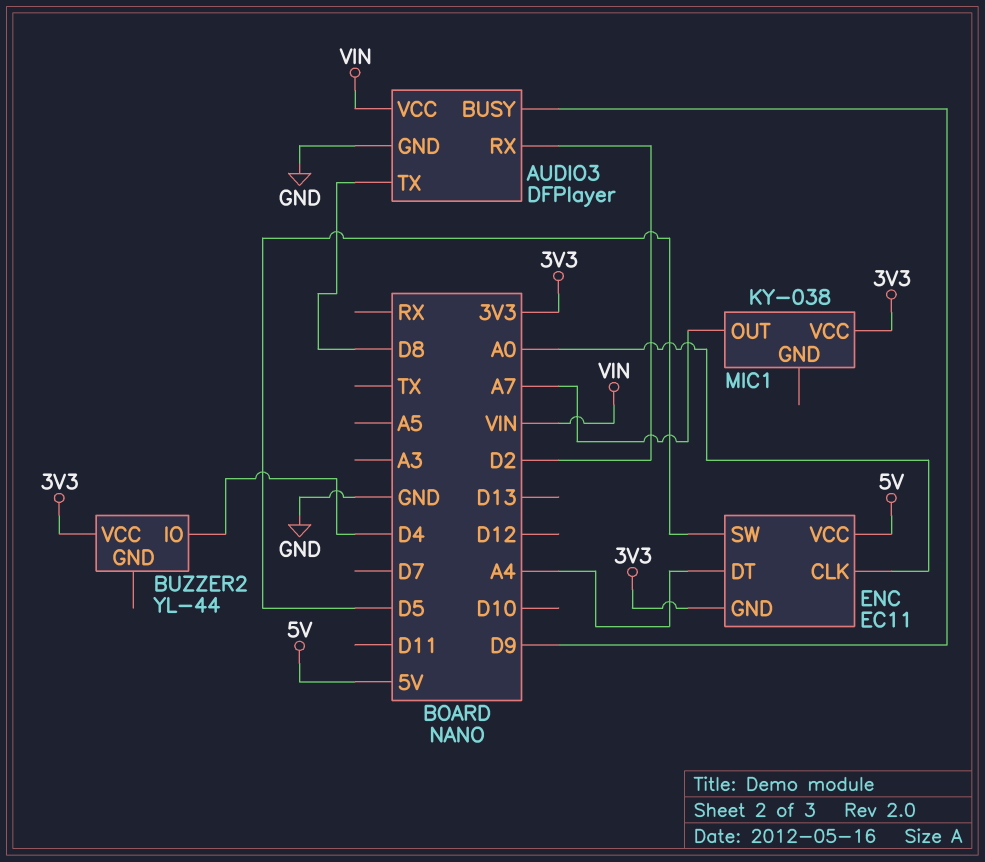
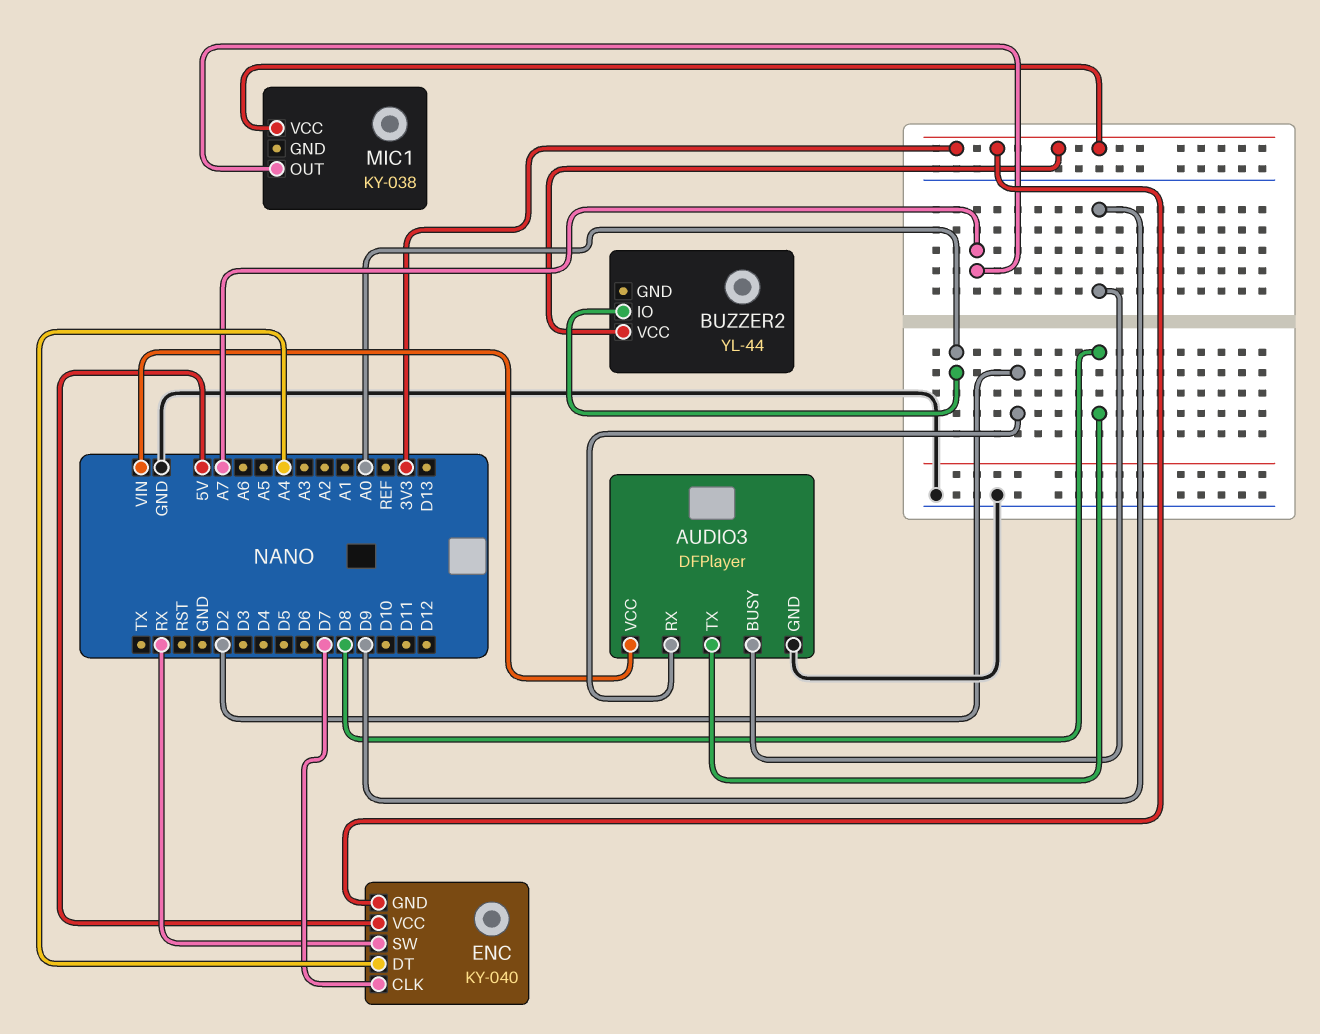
BUZZER2 pin IO: D4 -> A0
ENC: EC11 -> KY-040
ENC pin CLK: A0 -> D7
ENC pin SW: D5 -> RX

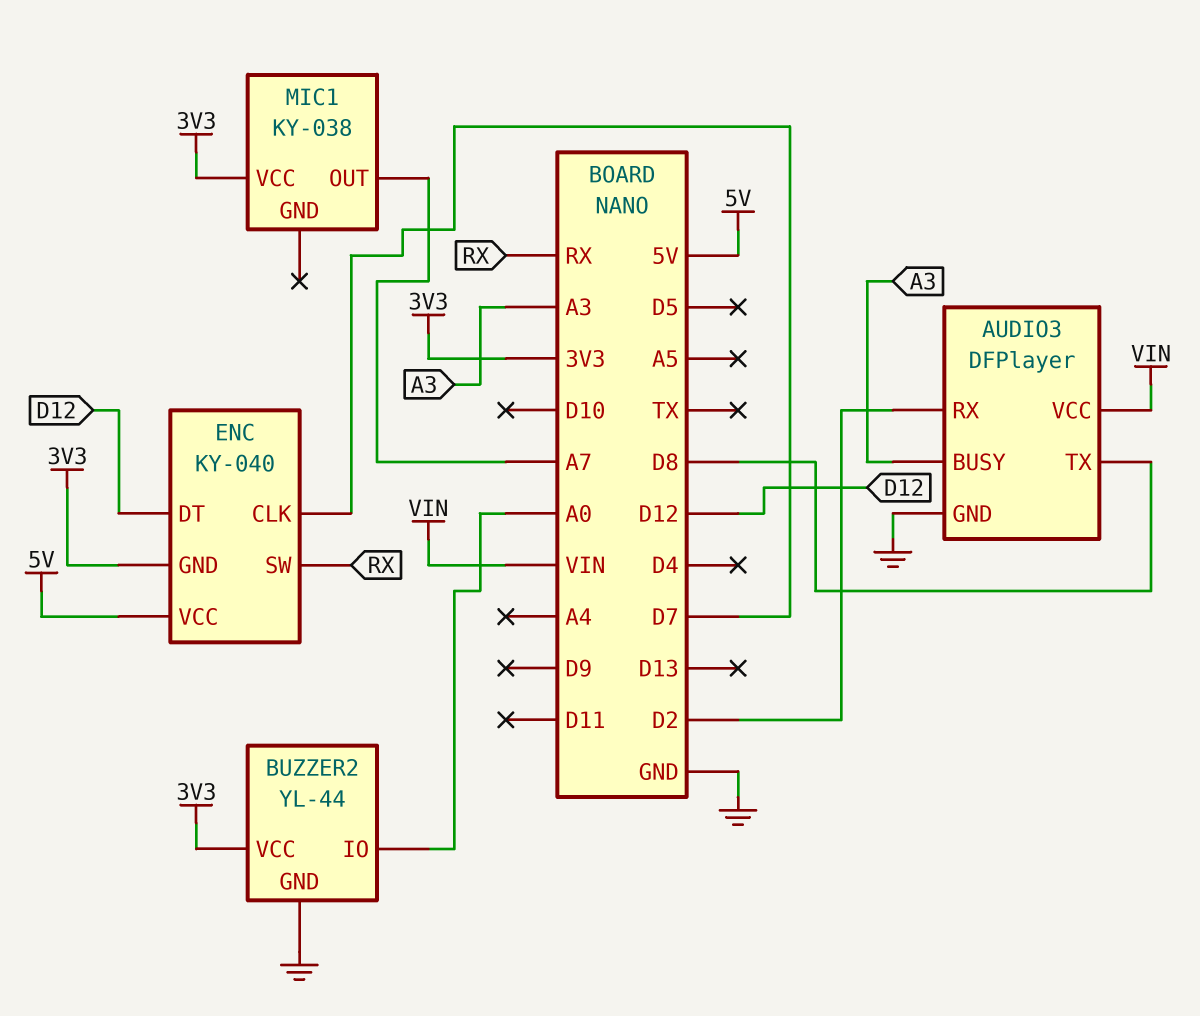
AUDIO3 pin BUSY: D9 -> A3
BUZZER2 pin GND: none -> GND
ENC pin DT: A4 -> D12

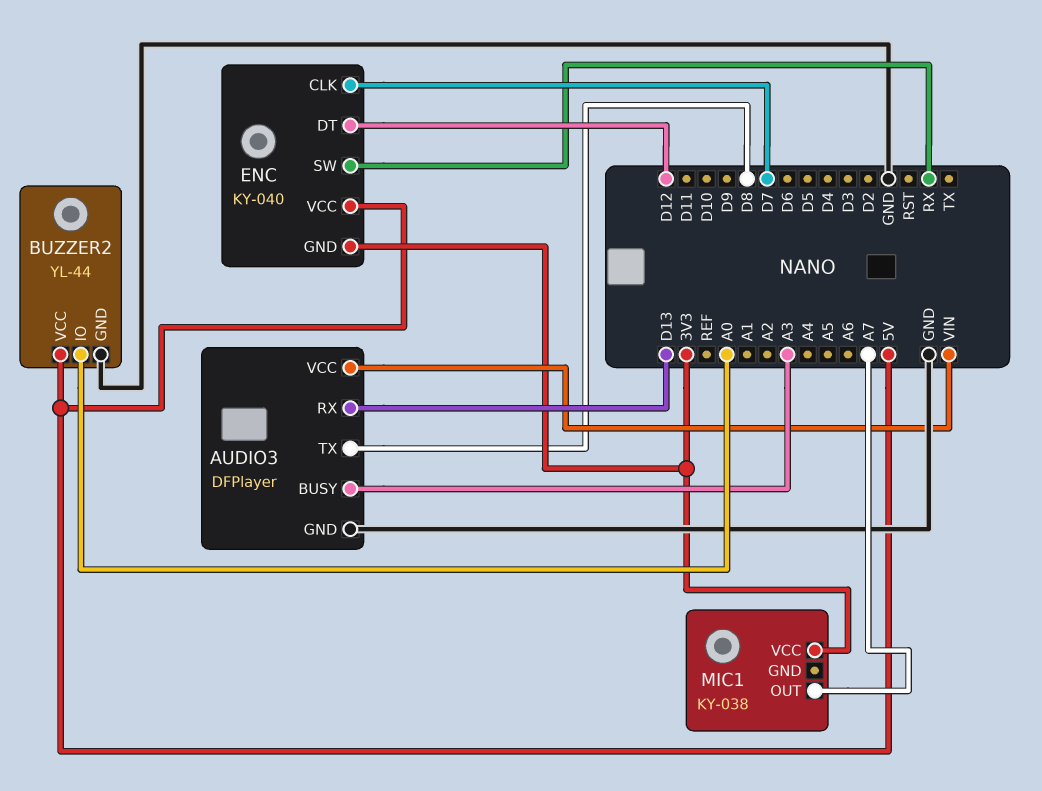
AUDIO3 pin RX: D2 -> D13
BUZZER2 pin VCC: 3V3 -> 5V

